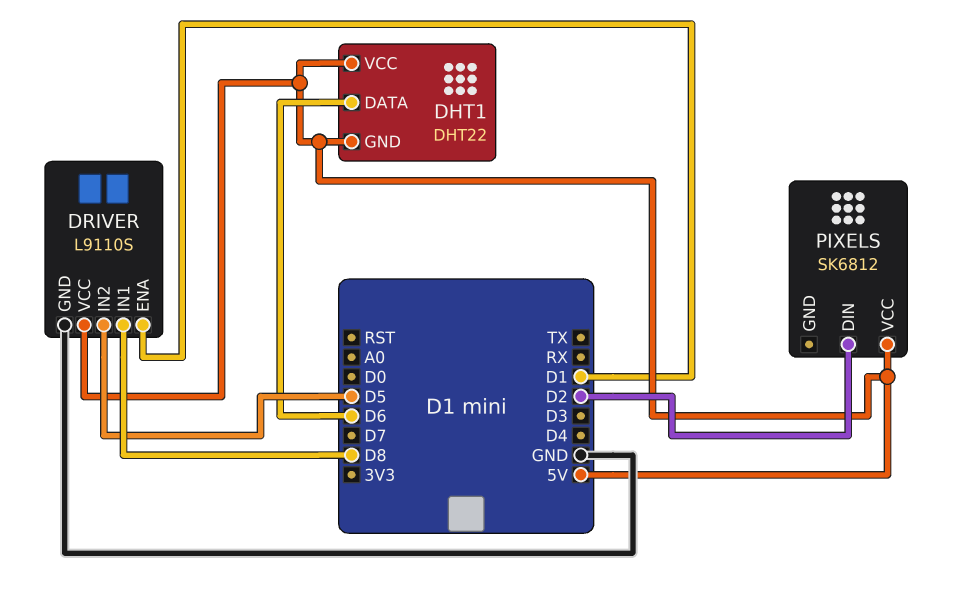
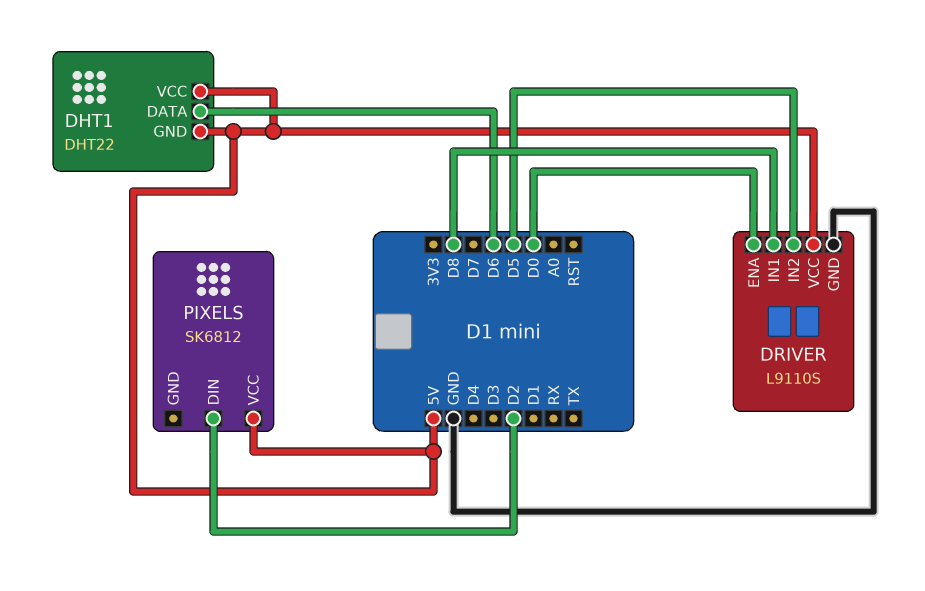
DRIVER pin ENA: D1 -> D0

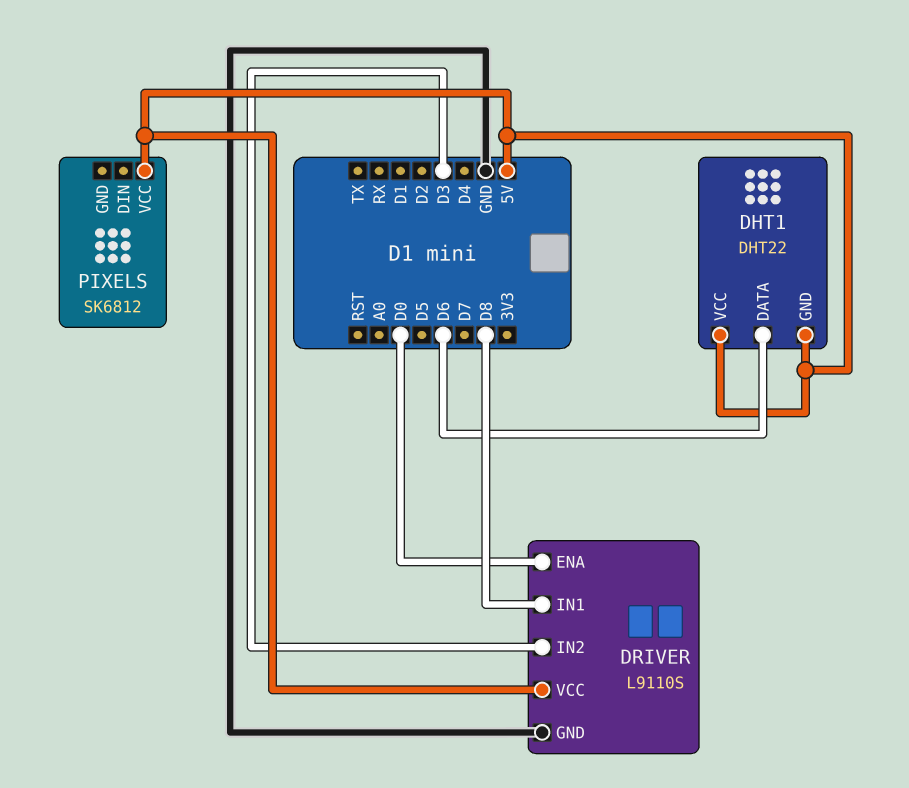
DRIVER pin IN2: D5 -> D3
PIXELS pin DIN: D2 -> none

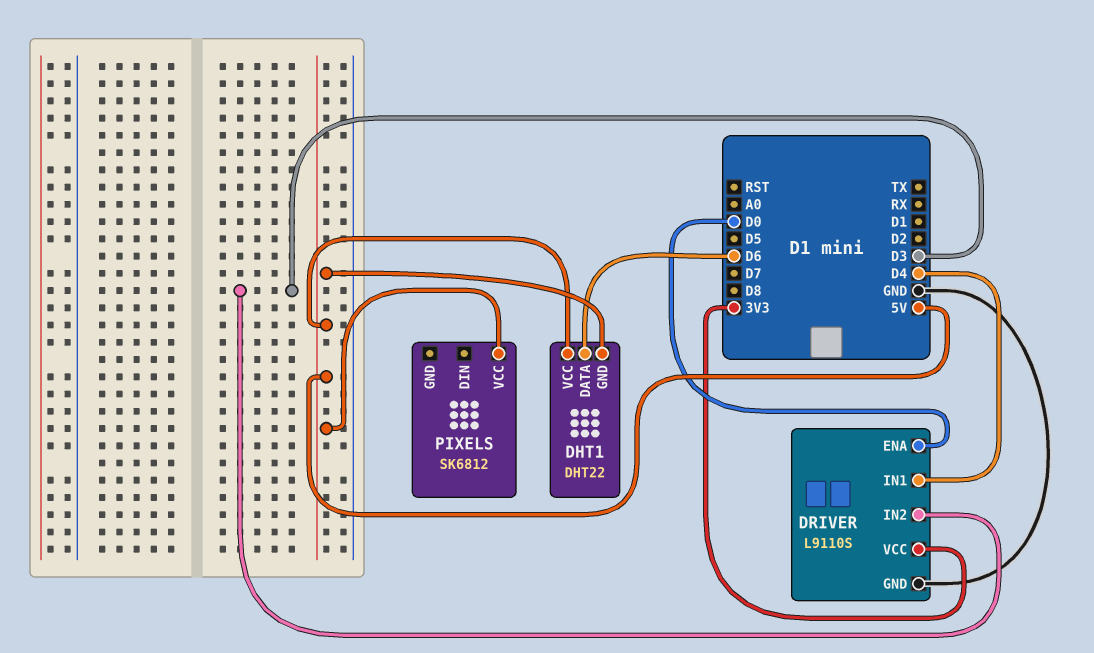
DRIVER pin IN1: D8 -> D4
DRIVER pin VCC: 5V -> 3V3

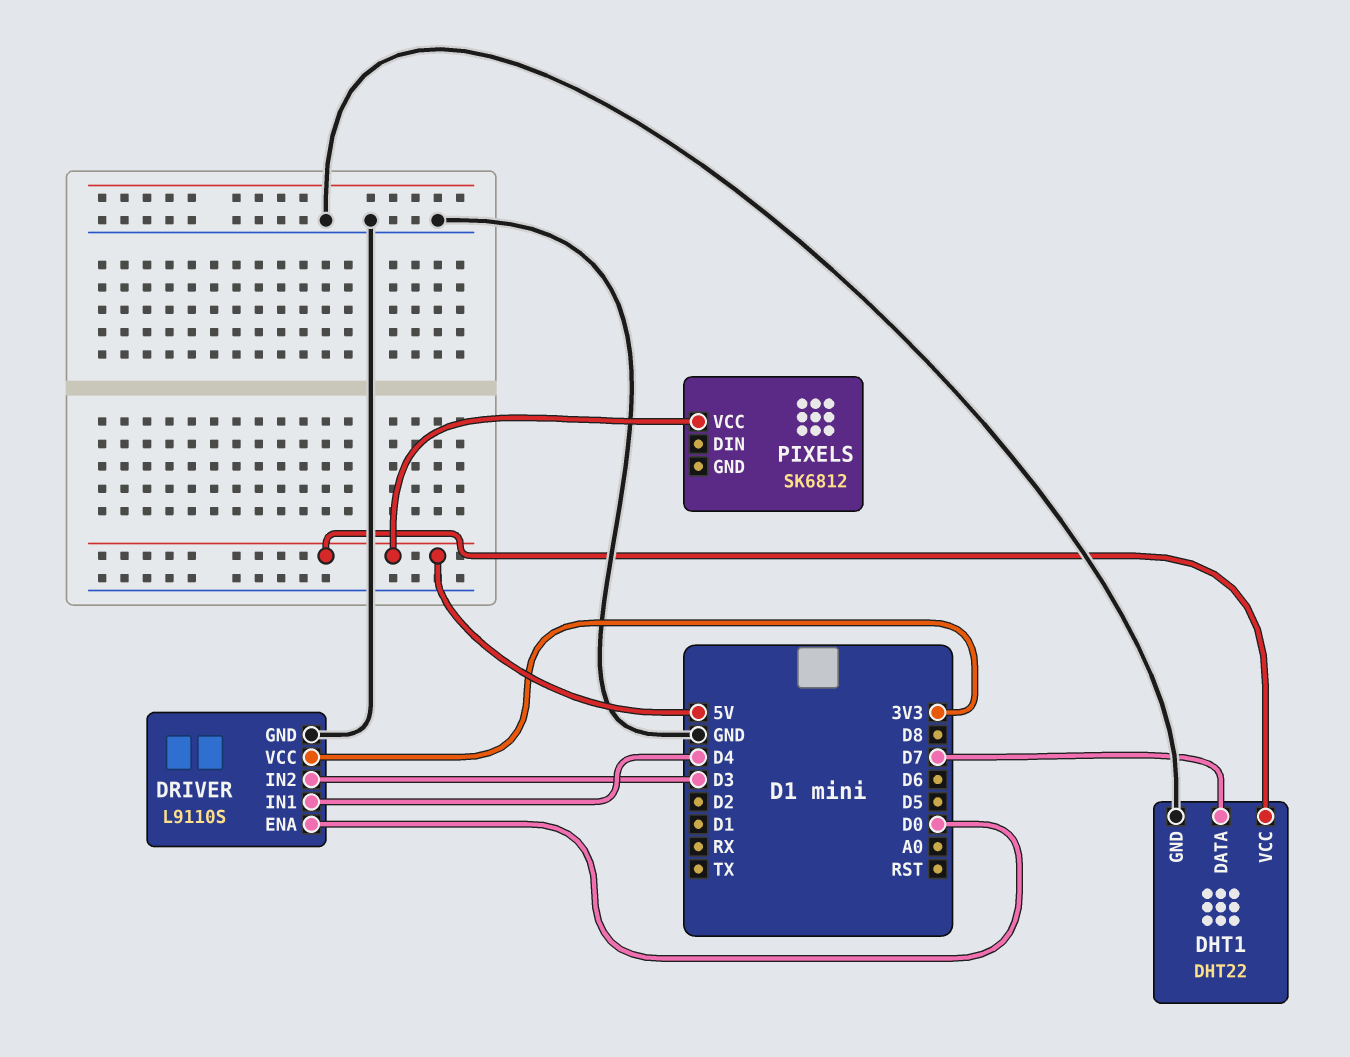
DHT1 pin DATA: D6 -> D7
DHT1 pin GND: 5V -> GND

